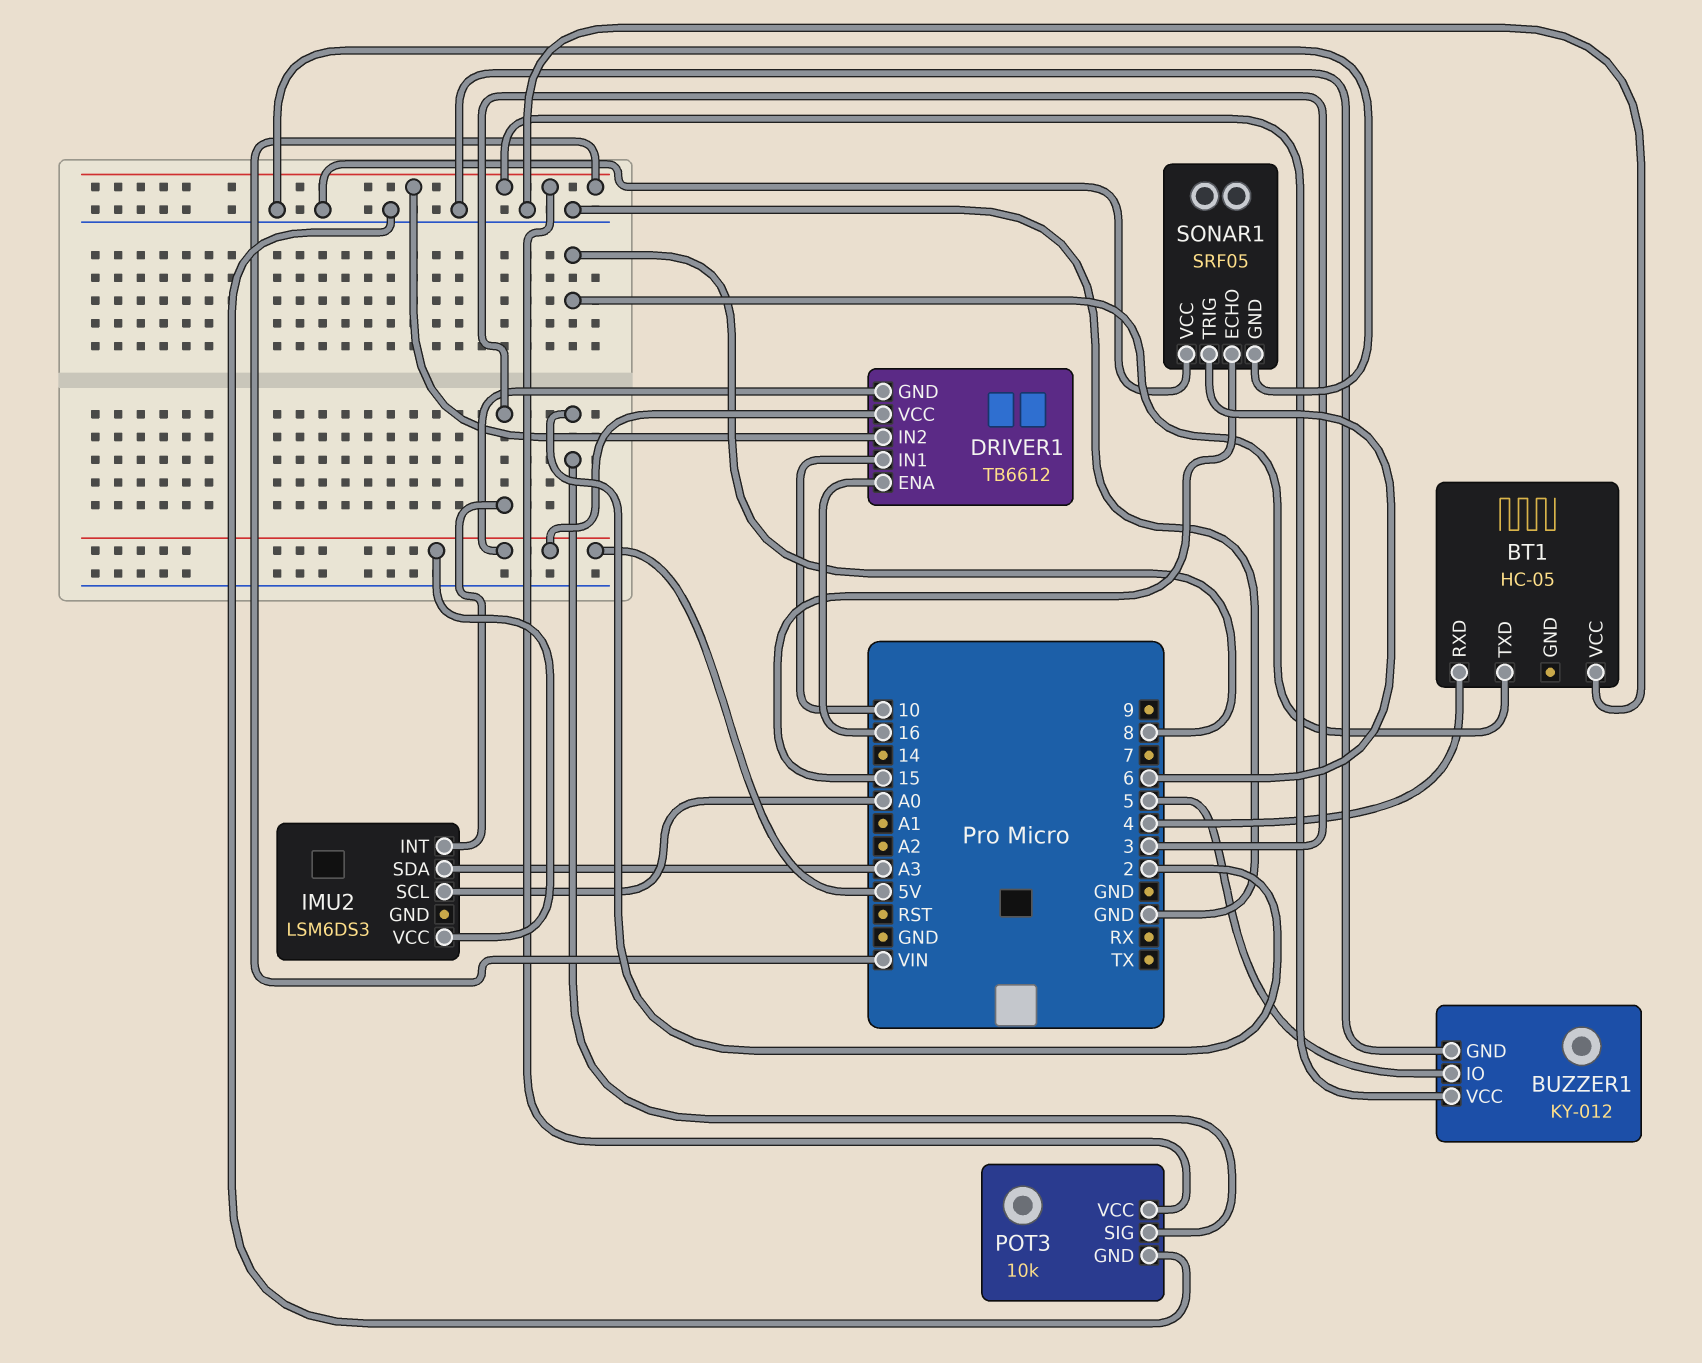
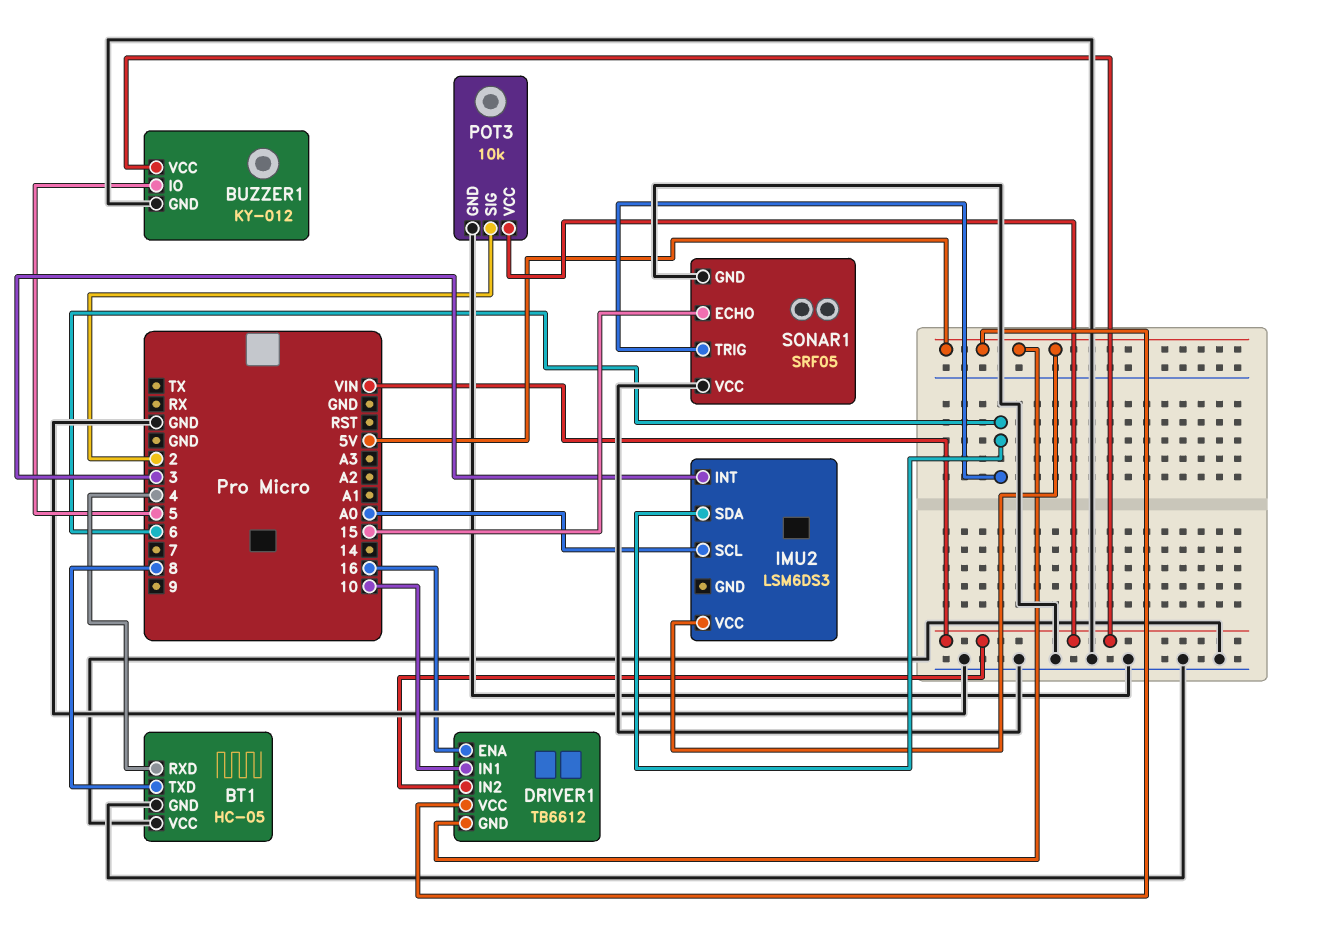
BT1 pin GND: none -> GND
IMU2 pin SDA: A3 -> 6

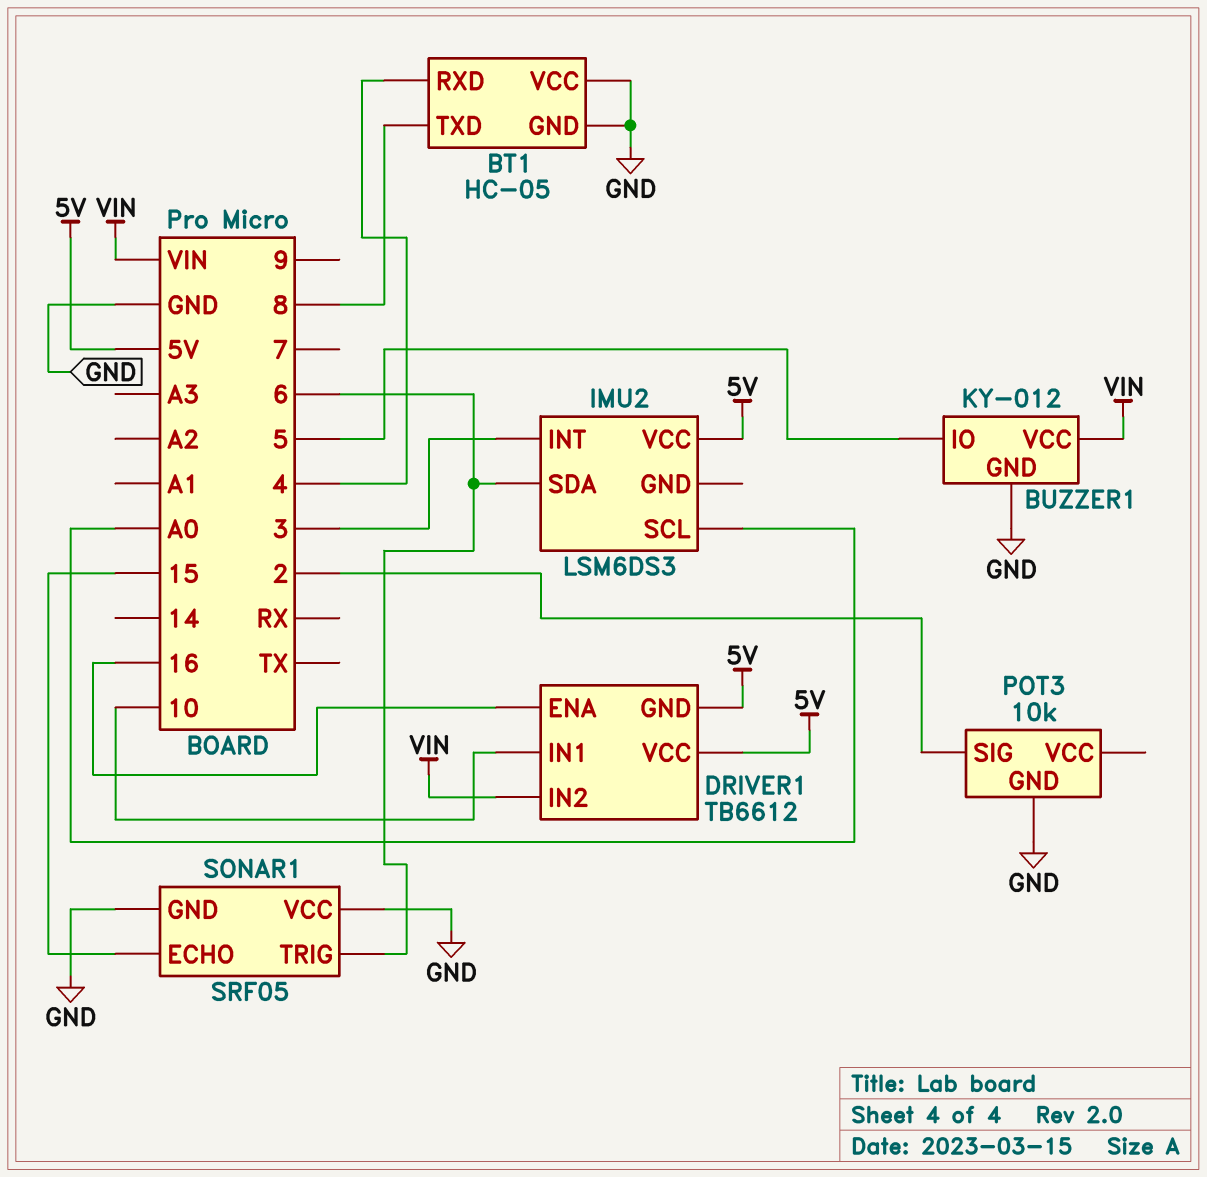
POT3 pin VCC: VIN -> none

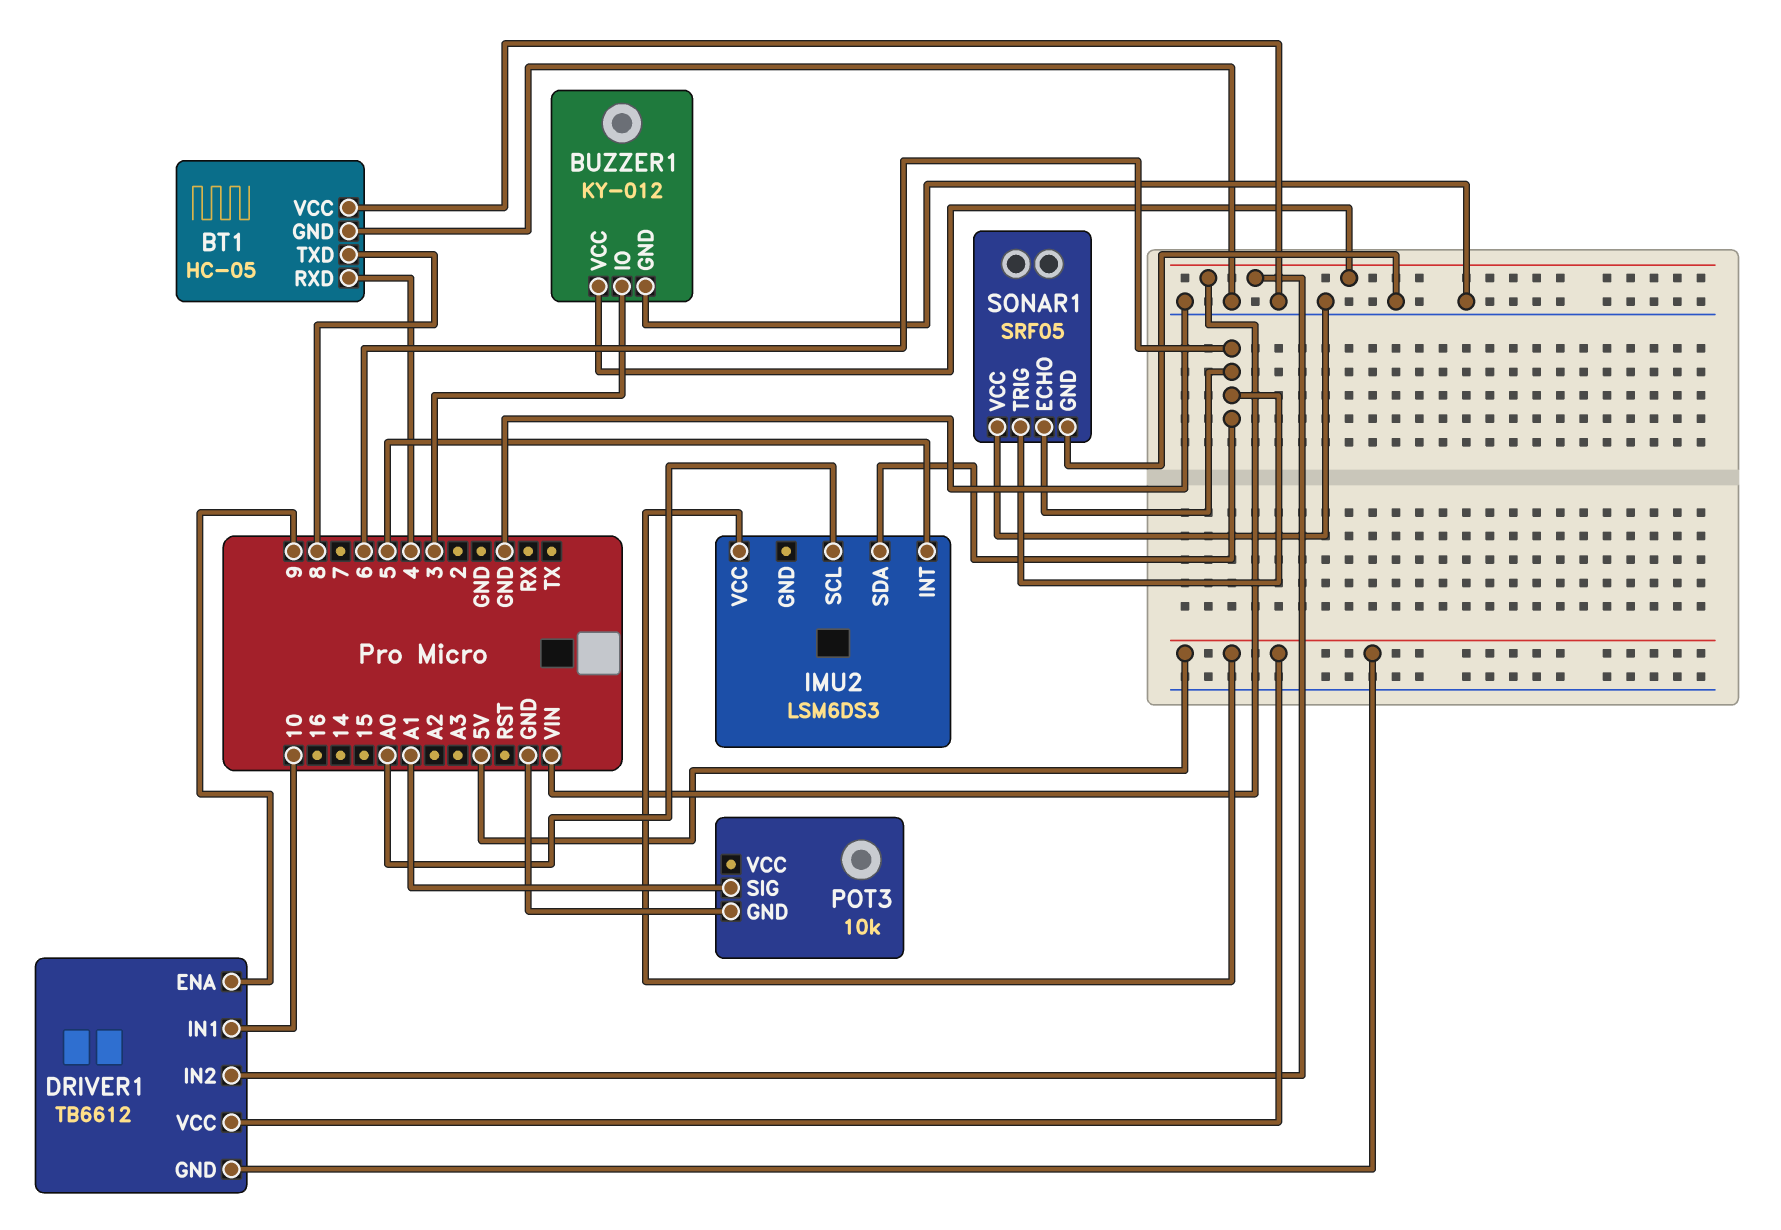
BUZZER1 pin IO: 5 -> 3
DRIVER1 pin ENA: 16 -> 9
IMU2 pin INT: 3 -> 5
POT3 pin SIG: 2 -> A1
SONAR1 pin ECHO: 15 -> 6

